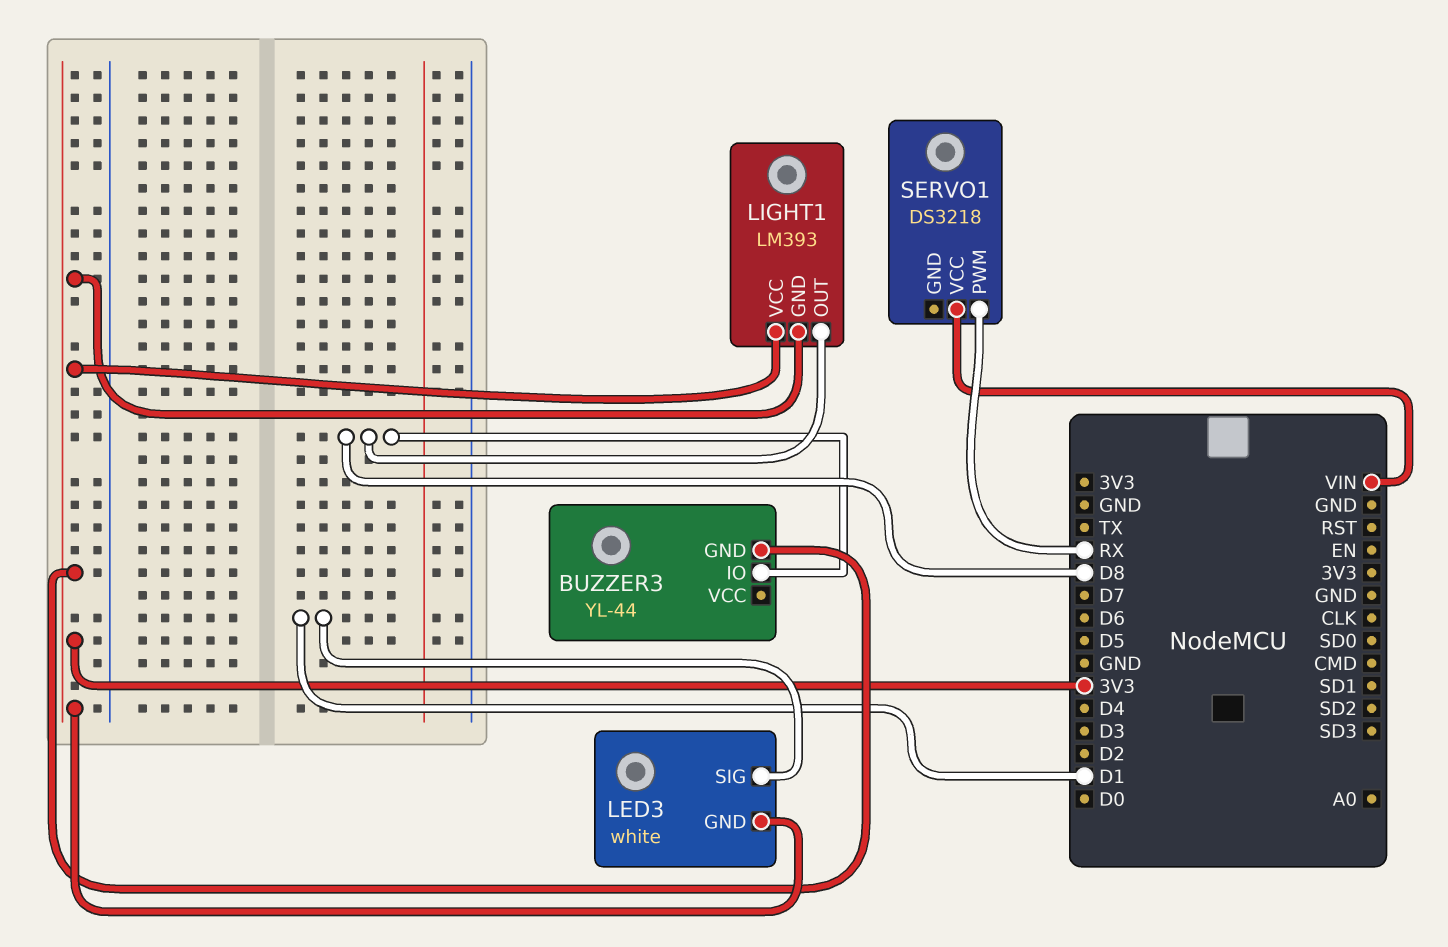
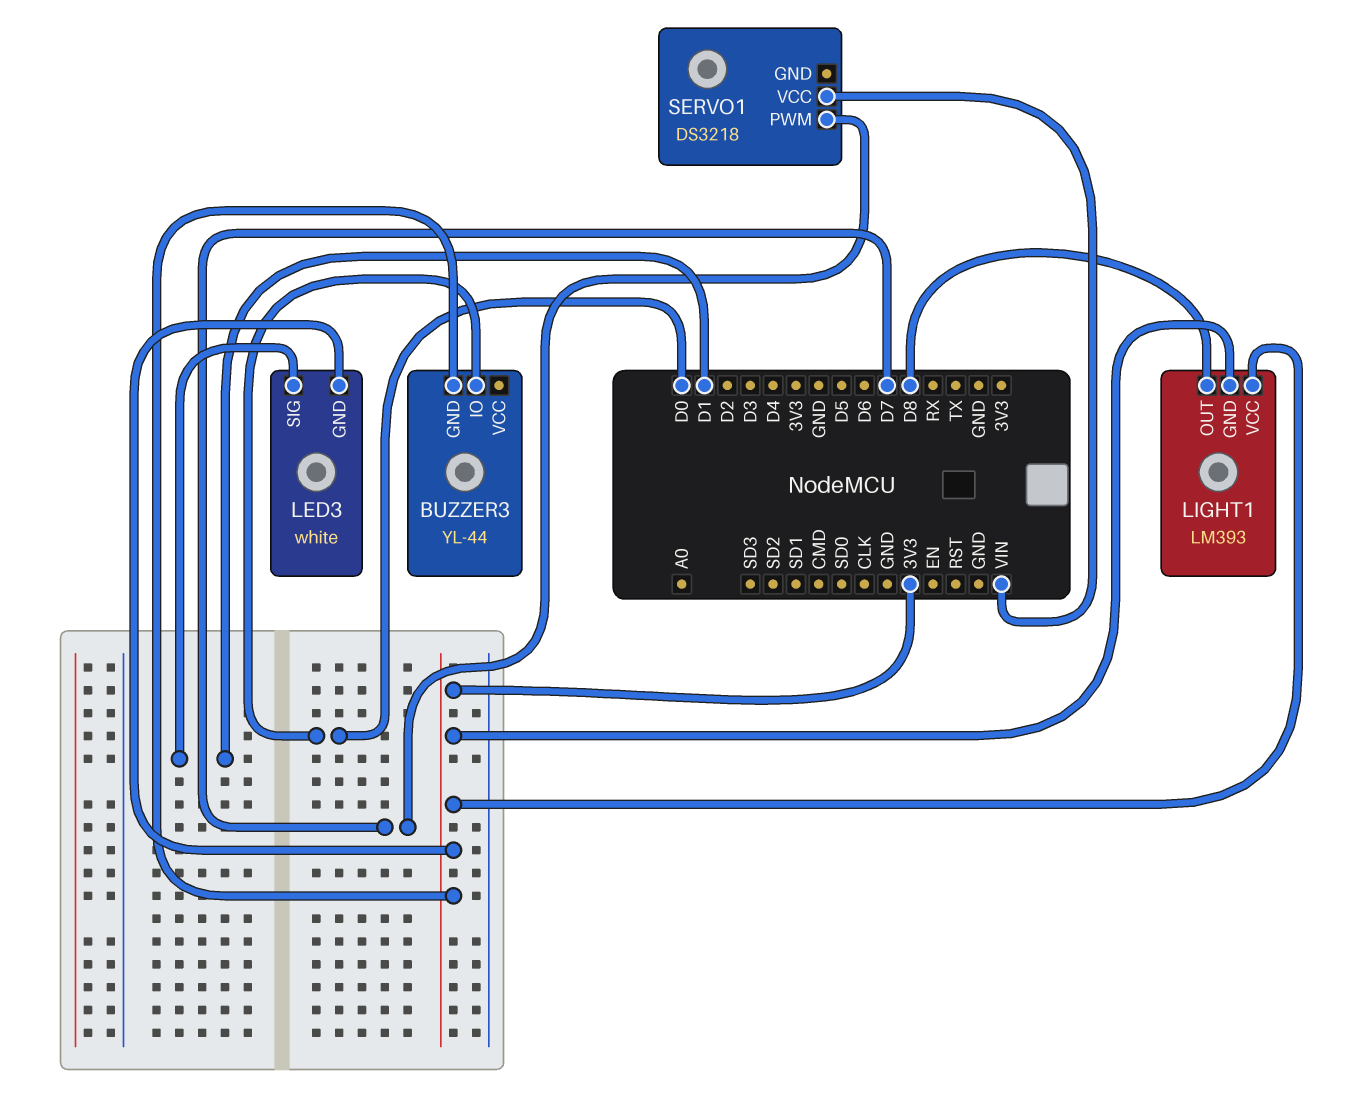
BUZZER3 pin IO: D8 -> D0
SERVO1 pin PWM: RX -> D7

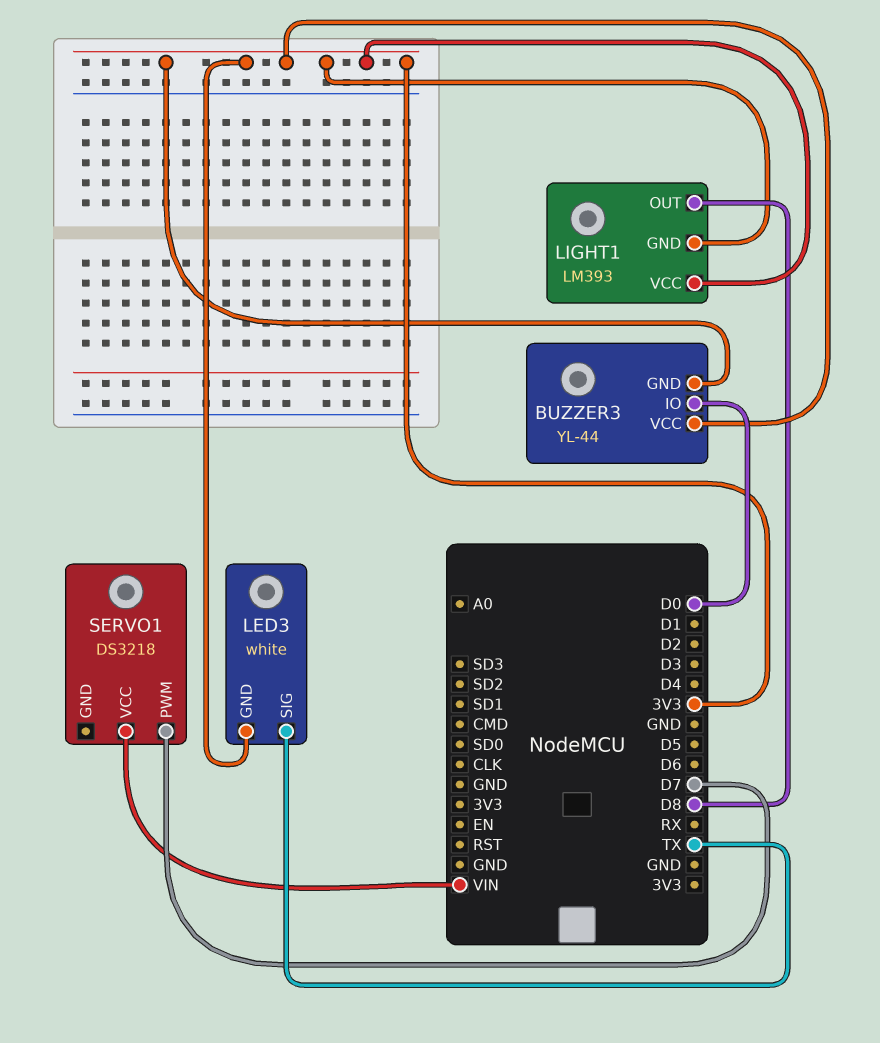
BUZZER3 pin VCC: none -> 3V3
LED3 pin SIG: D1 -> TX

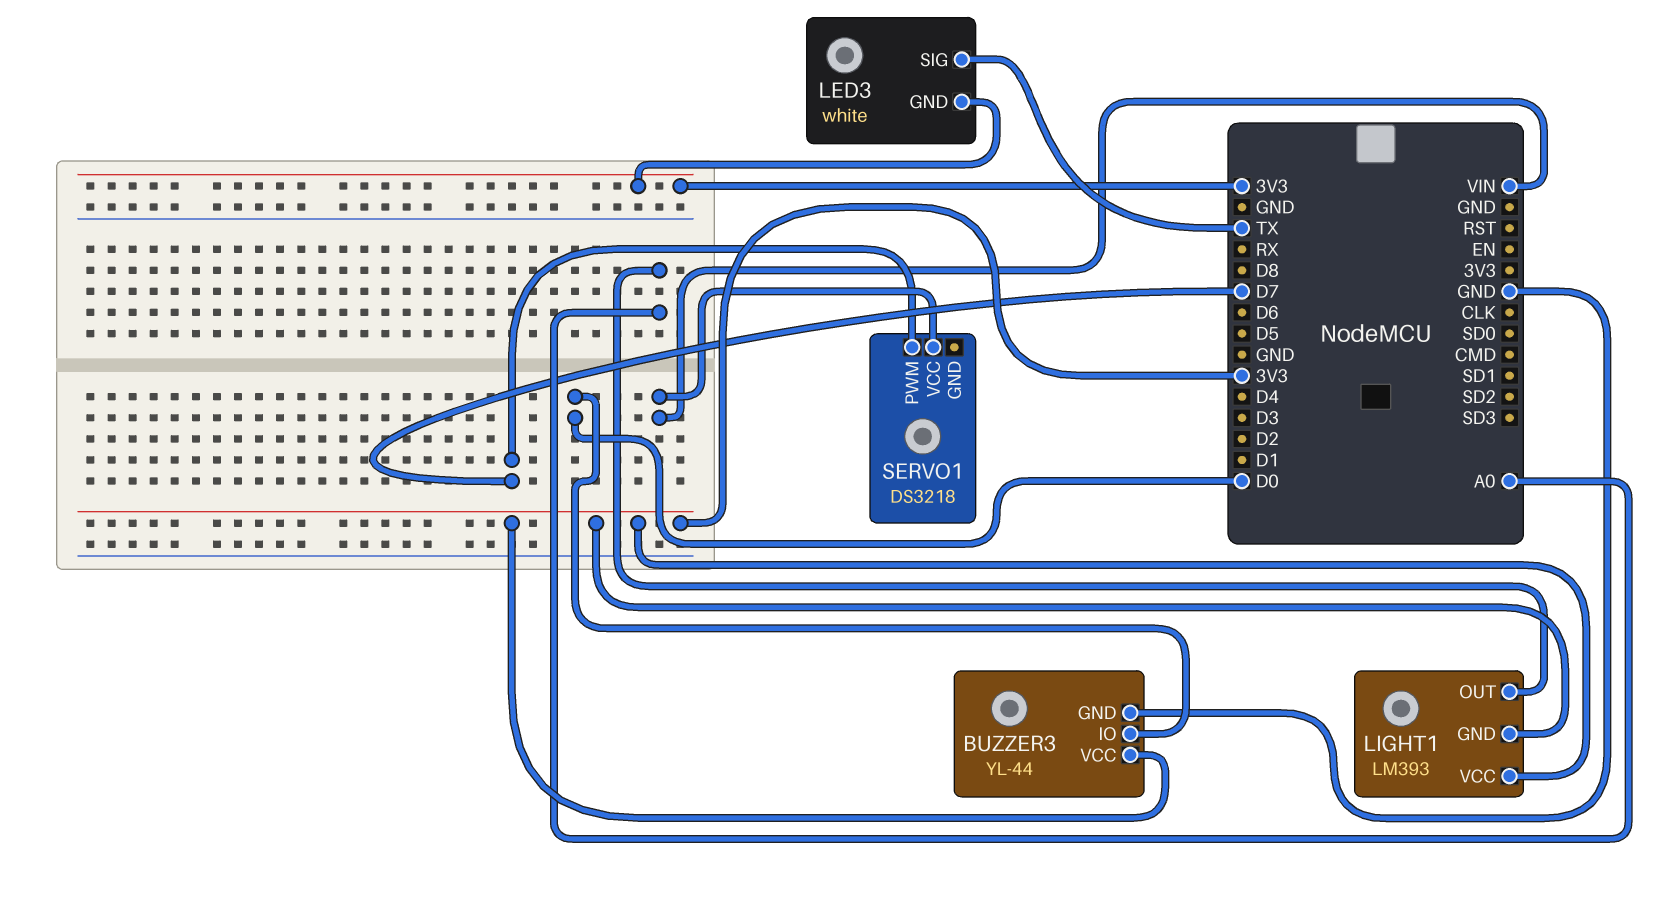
BUZZER3 pin GND: 3V3 -> GND
LIGHT1 pin OUT: D8 -> A0

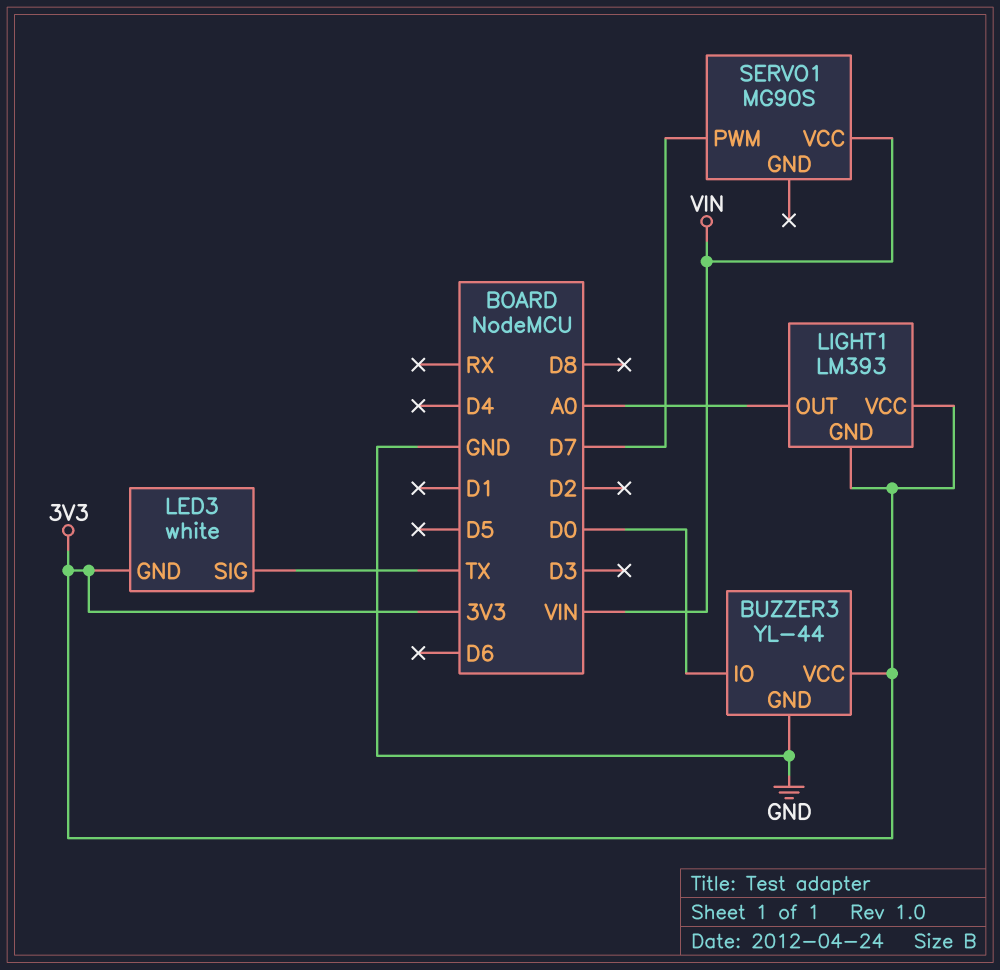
SERVO1: DS3218 -> MG90S

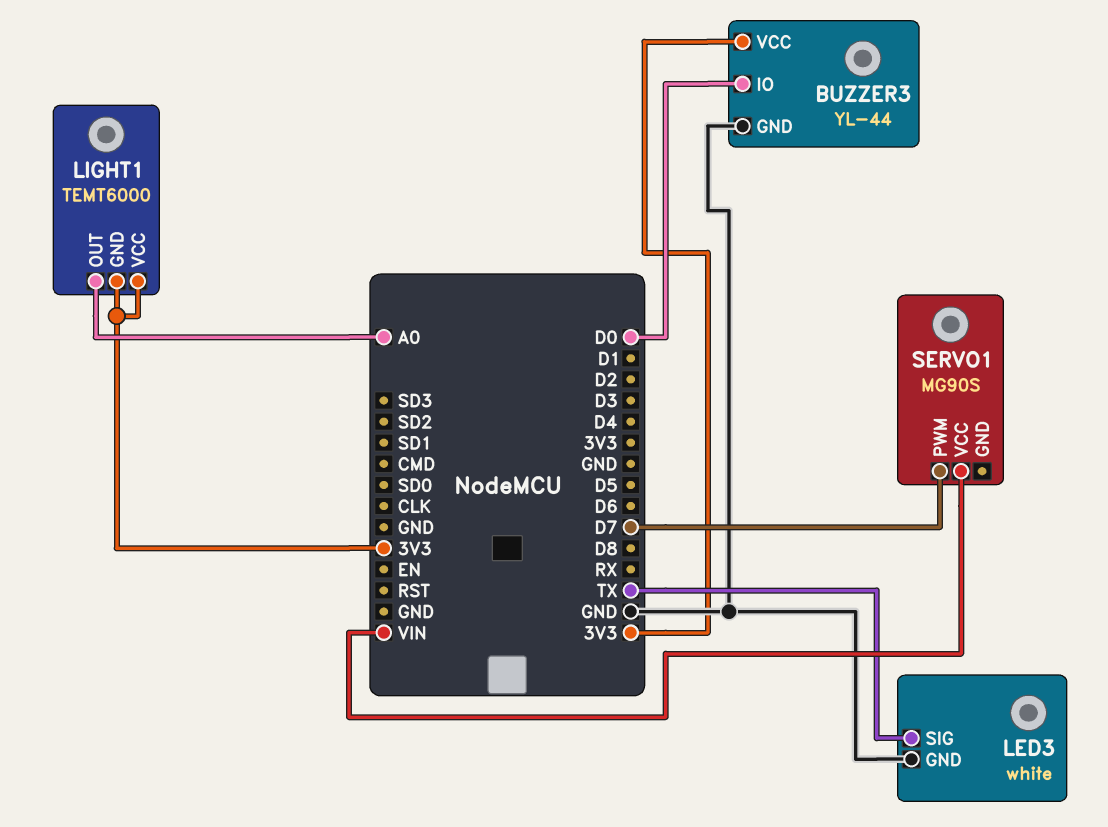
LED3 pin GND: 3V3 -> GND
LIGHT1: LM393 -> TEMT6000

